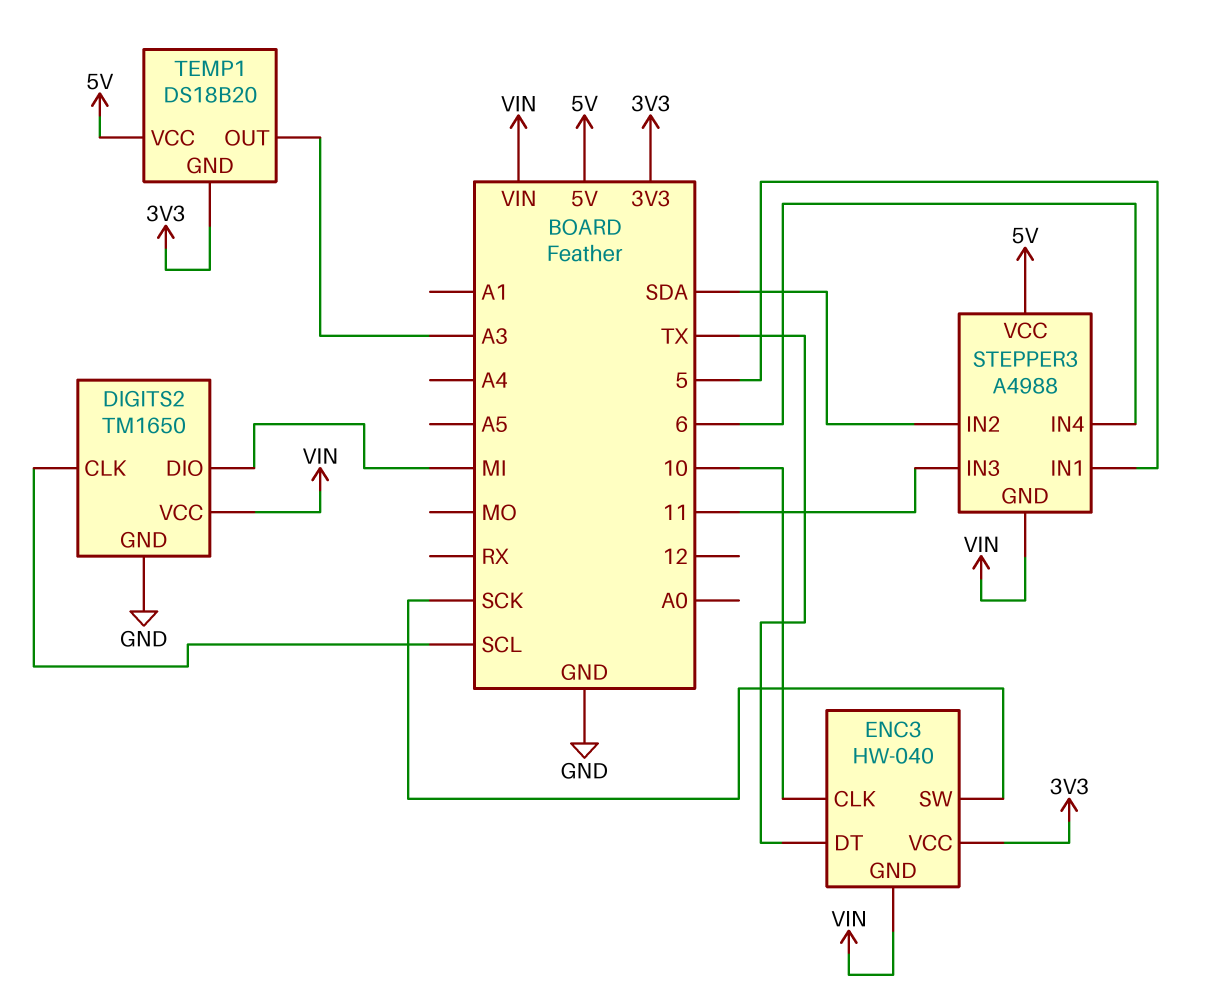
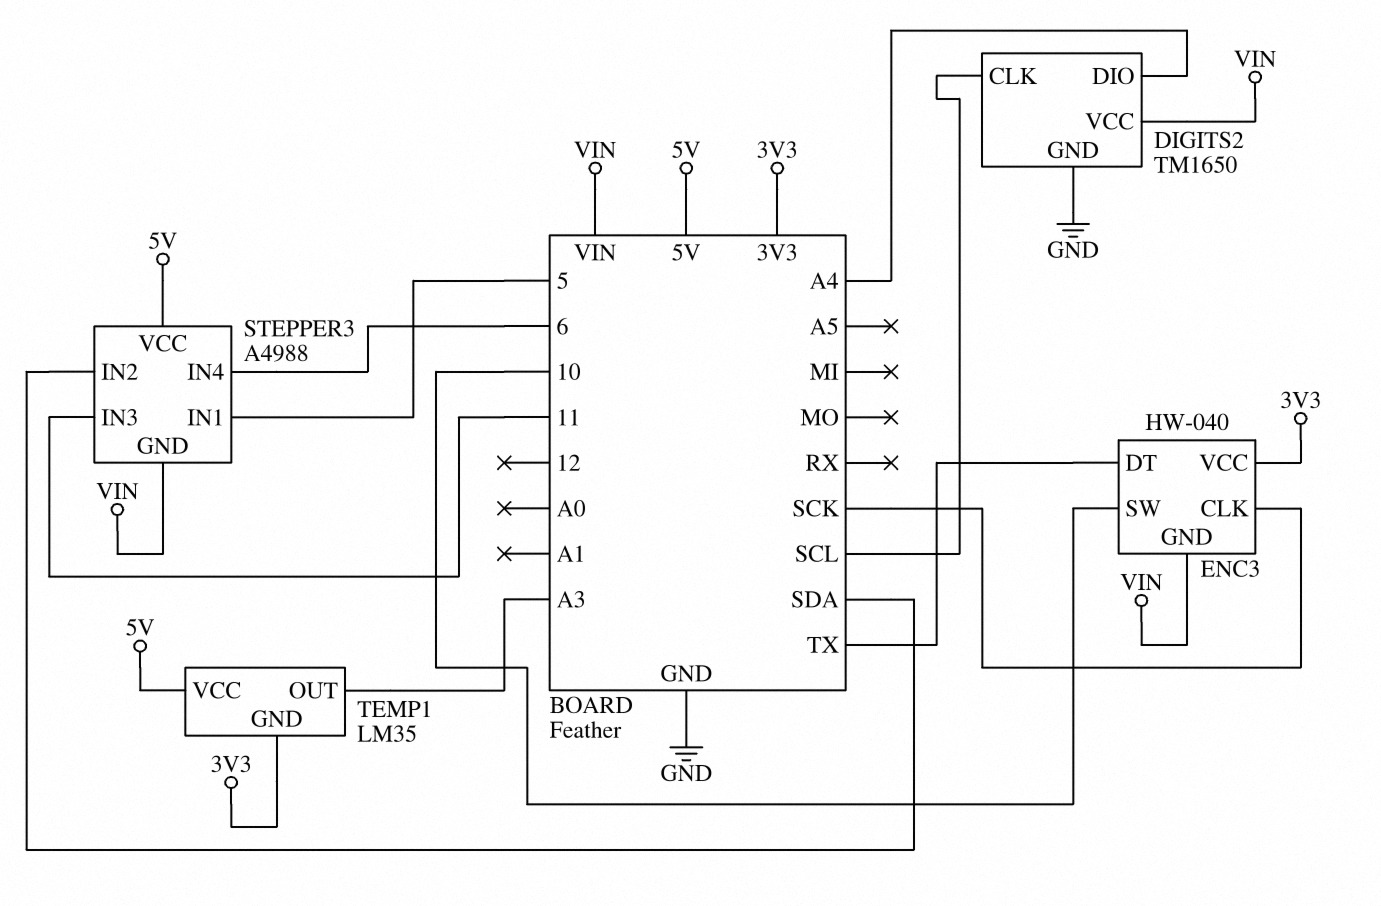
DIGITS2 pin DIO: MI -> A4
ENC3 pin CLK: 10 -> SCK
ENC3 pin SW: SCK -> 10
TEMP1: DS18B20 -> LM35

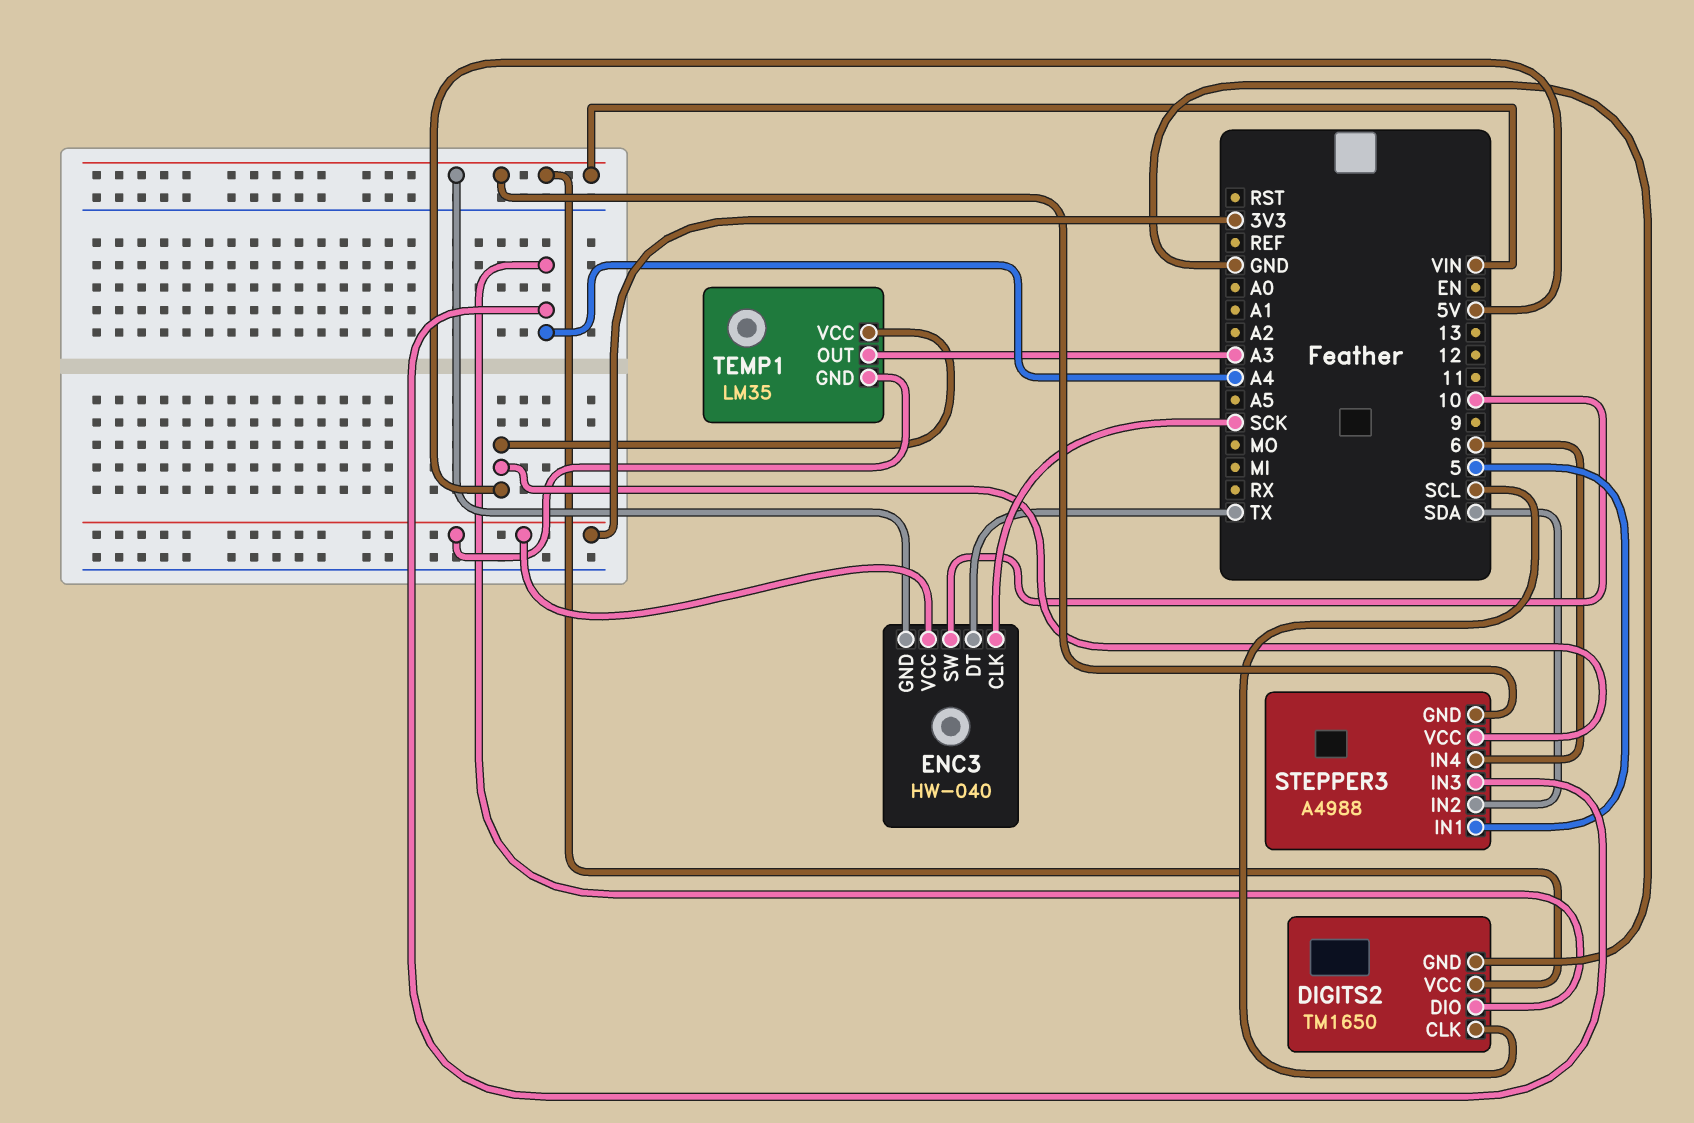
STEPPER3 pin IN3: 11 -> A4

